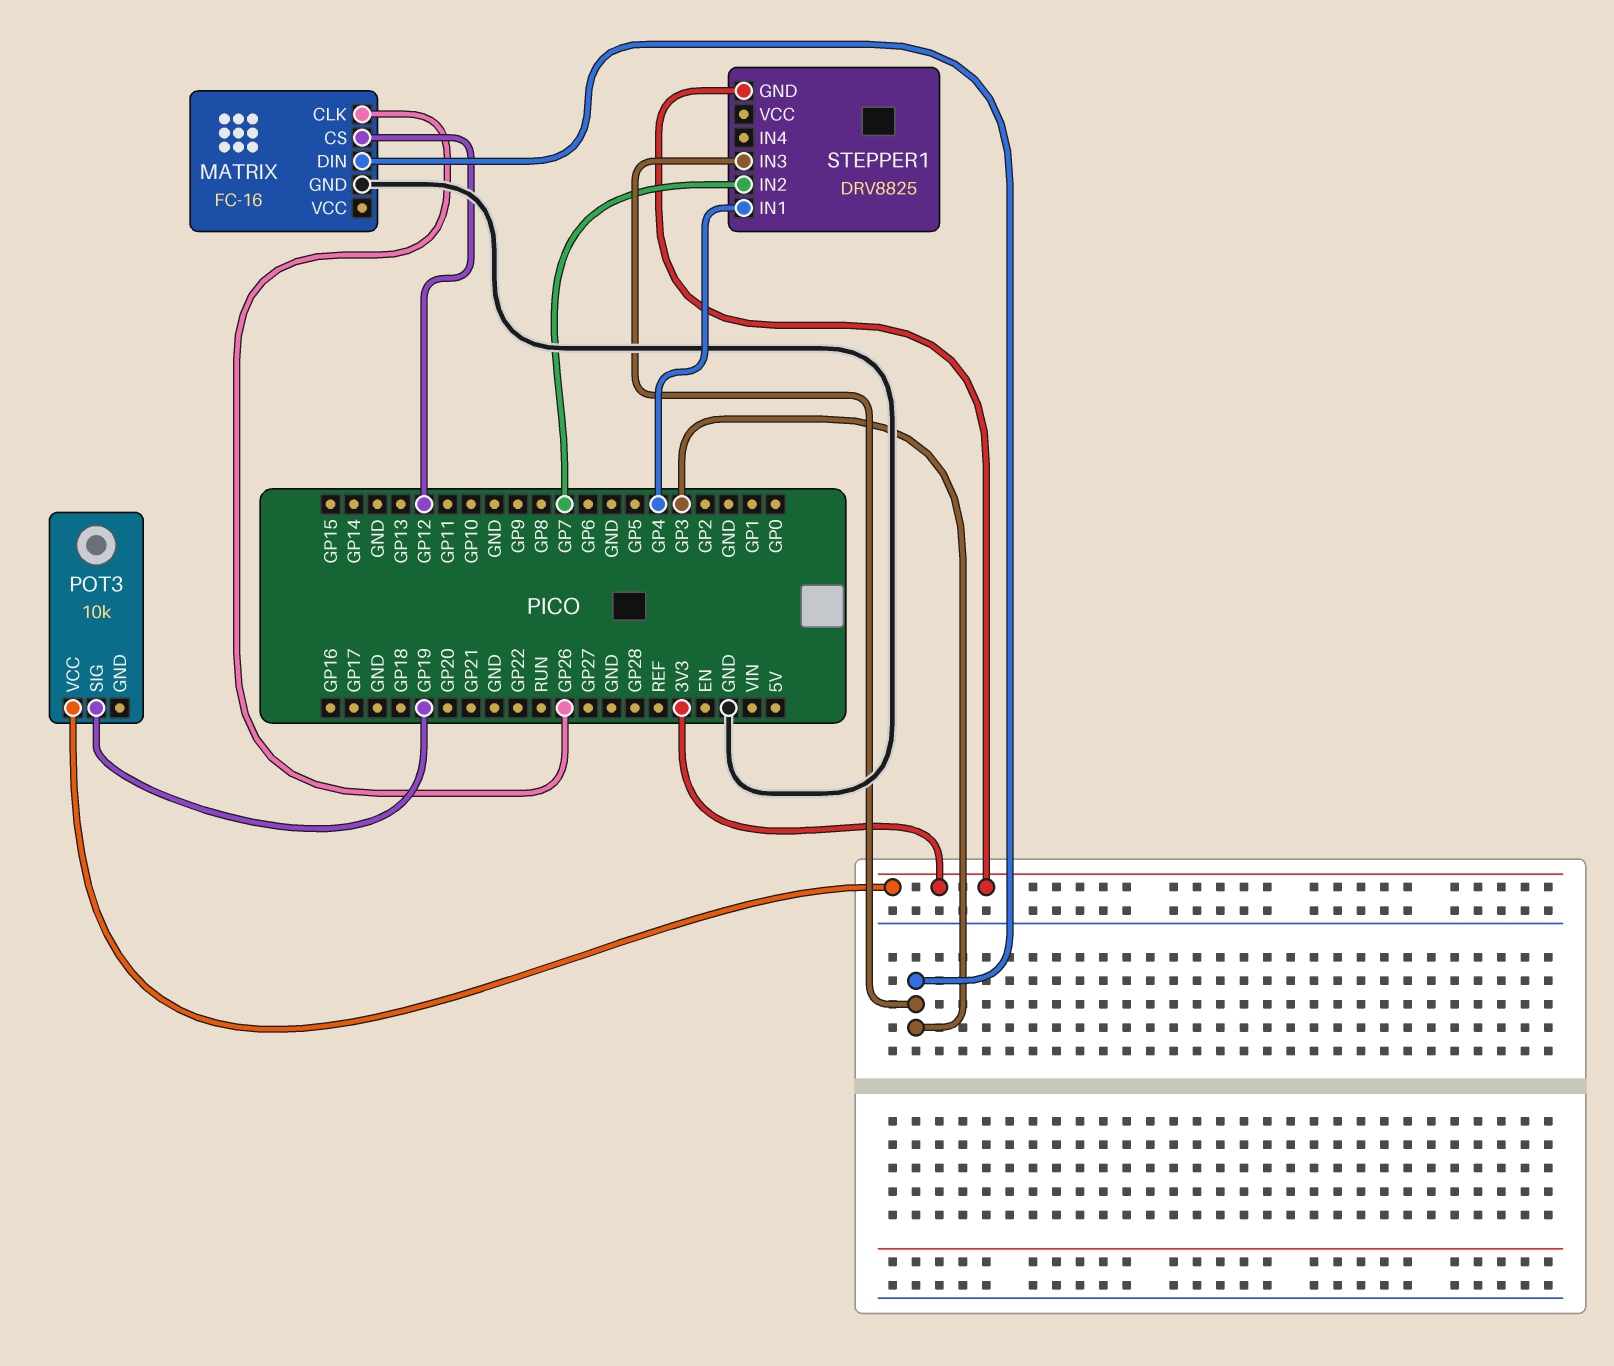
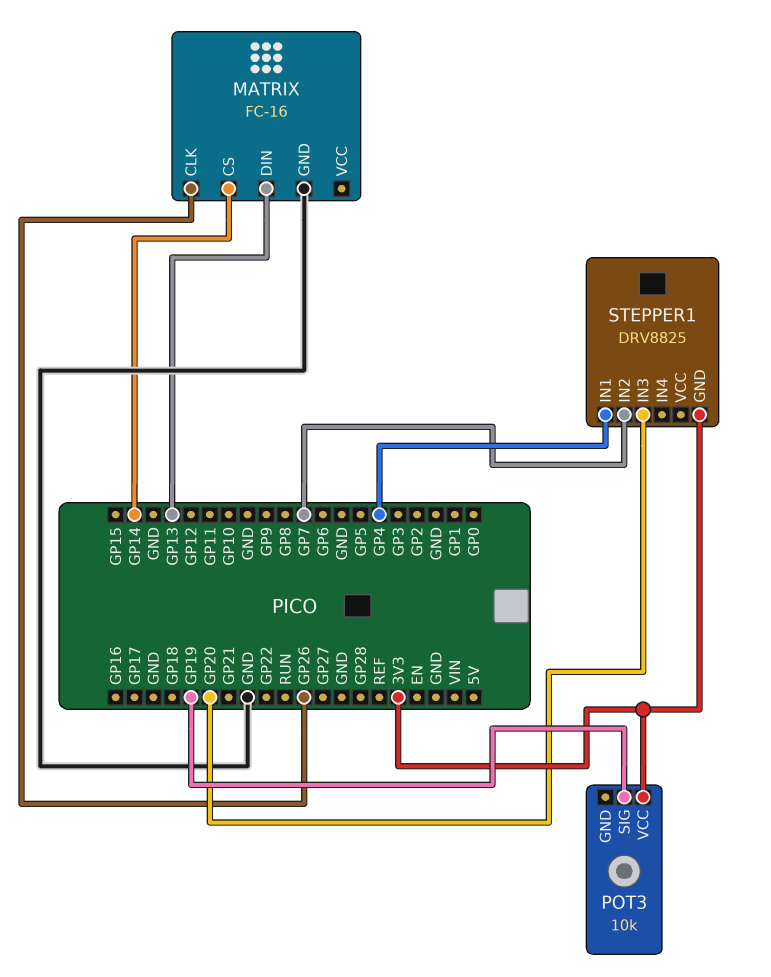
MATRIX pin CS: GP12 -> GP14
MATRIX pin DIN: GP3 -> GP13
STEPPER1 pin IN3: GP3 -> GP20

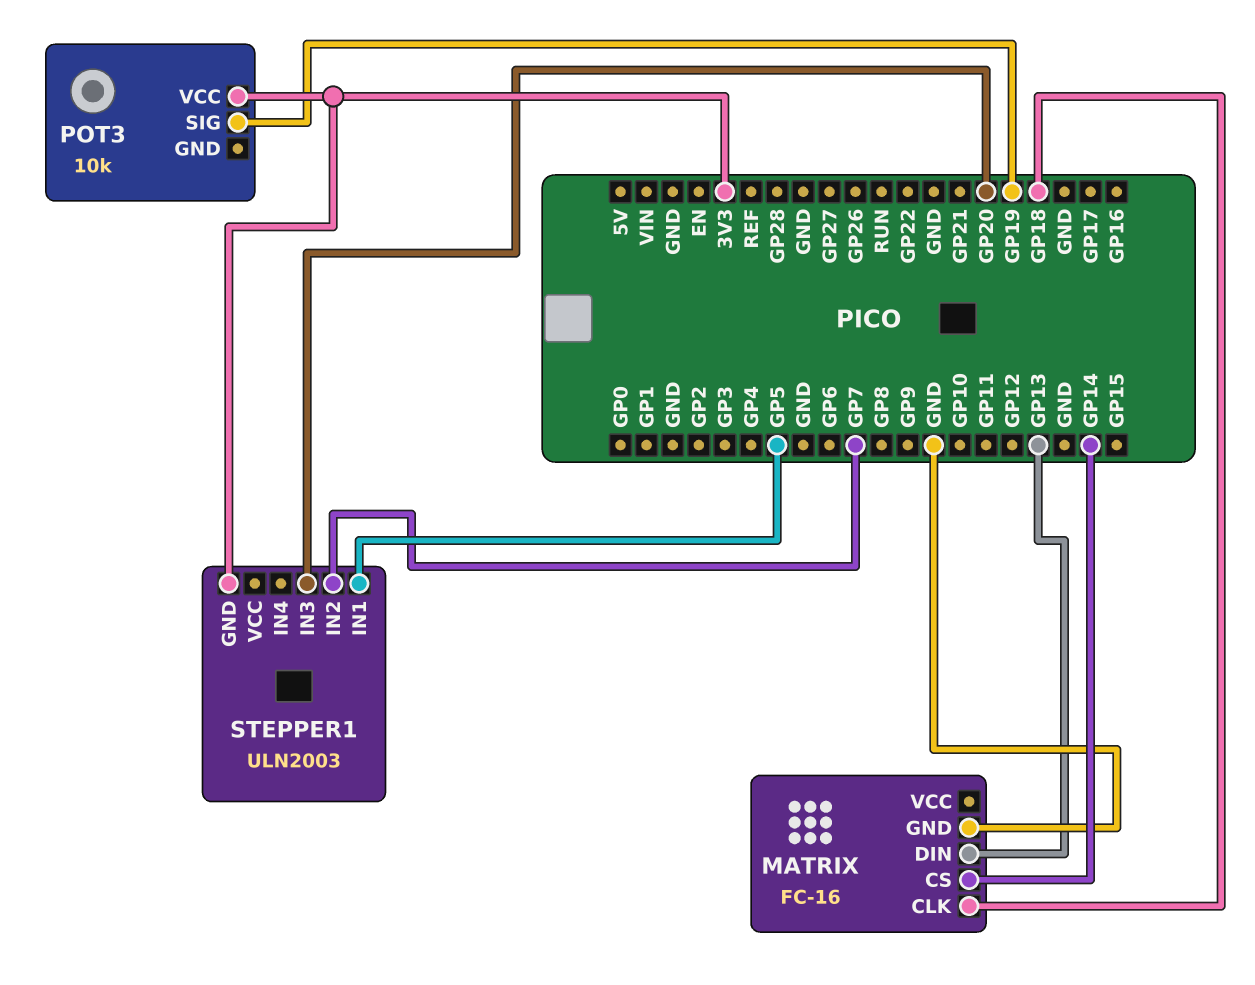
MATRIX pin CLK: GP26 -> GP18
STEPPER1: DRV8825 -> ULN2003
STEPPER1 pin IN1: GP4 -> GP5

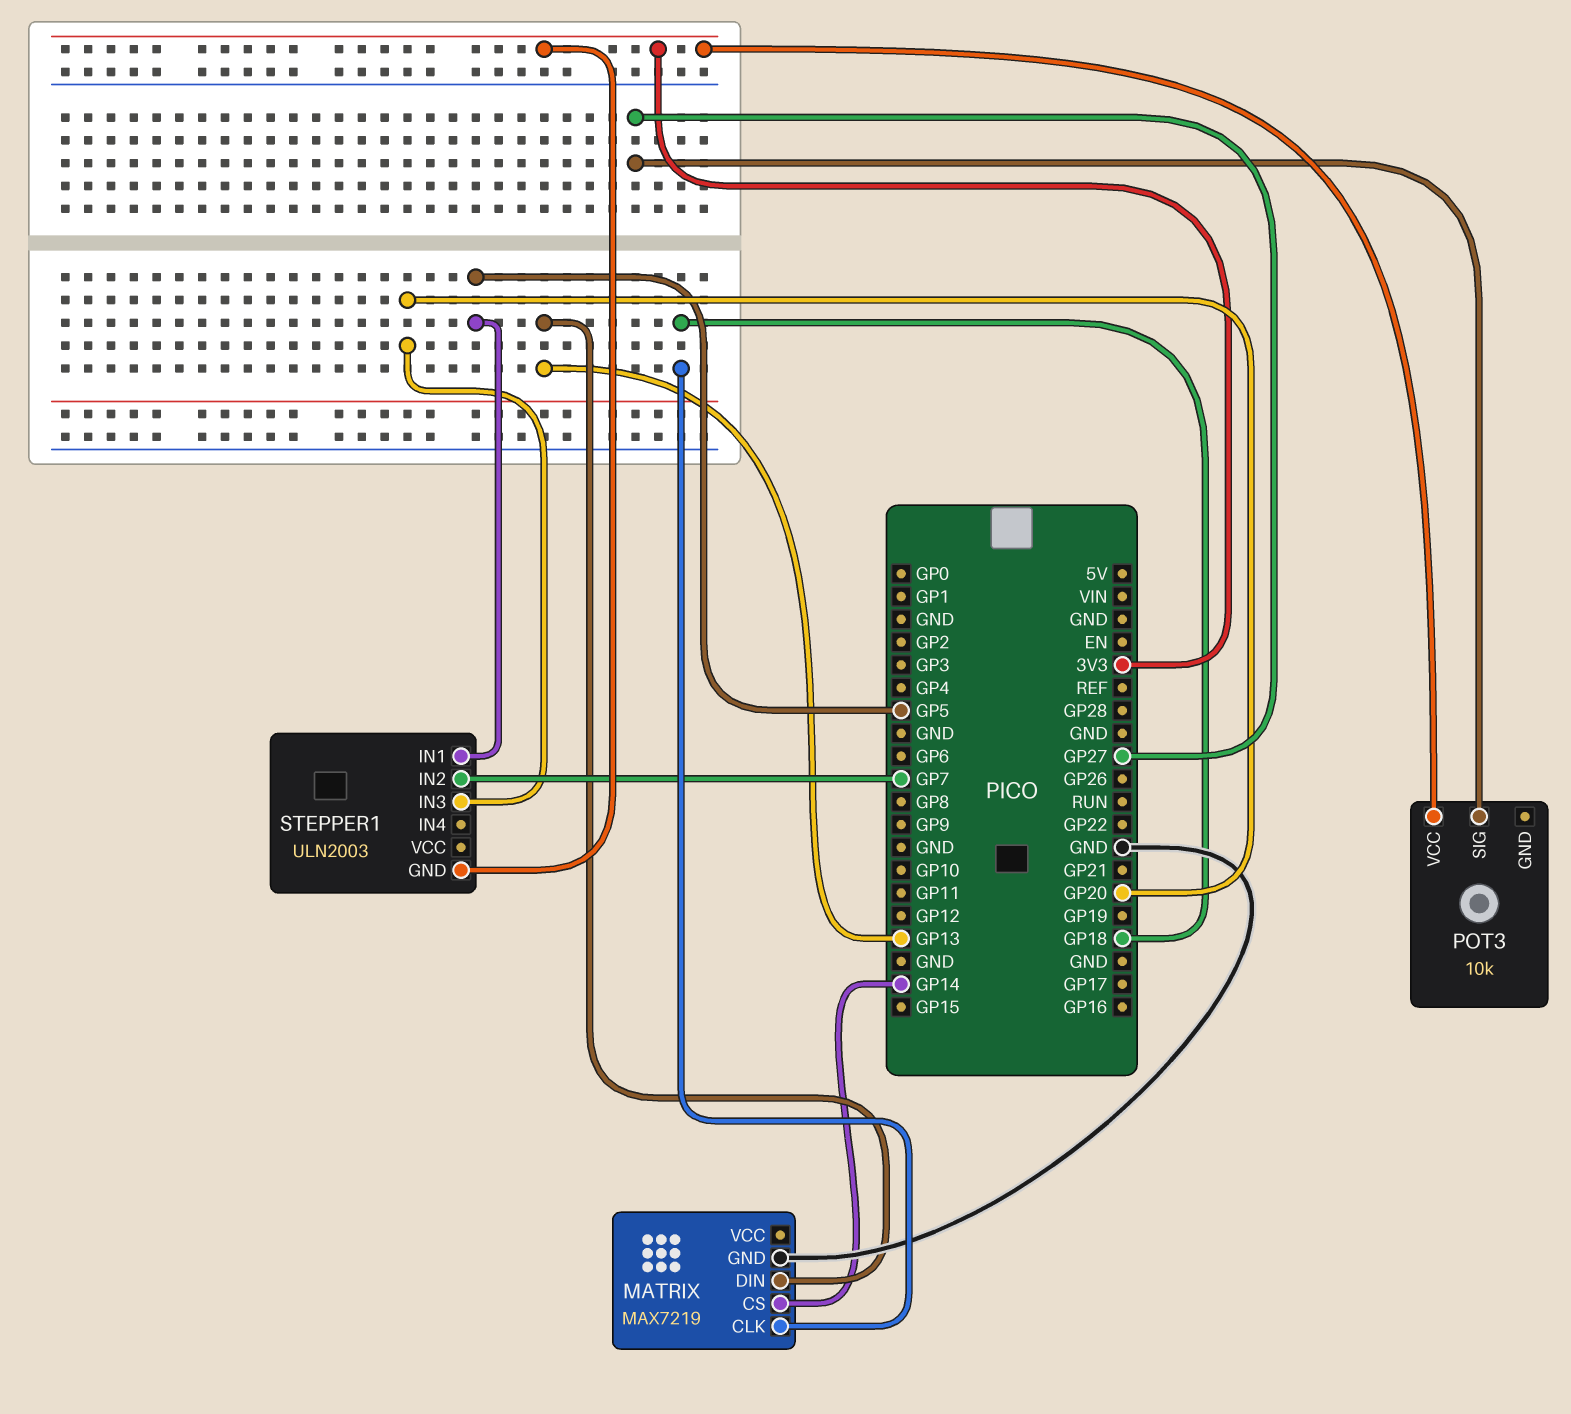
MATRIX: FC-16 -> MAX7219
POT3 pin SIG: GP19 -> GP27

